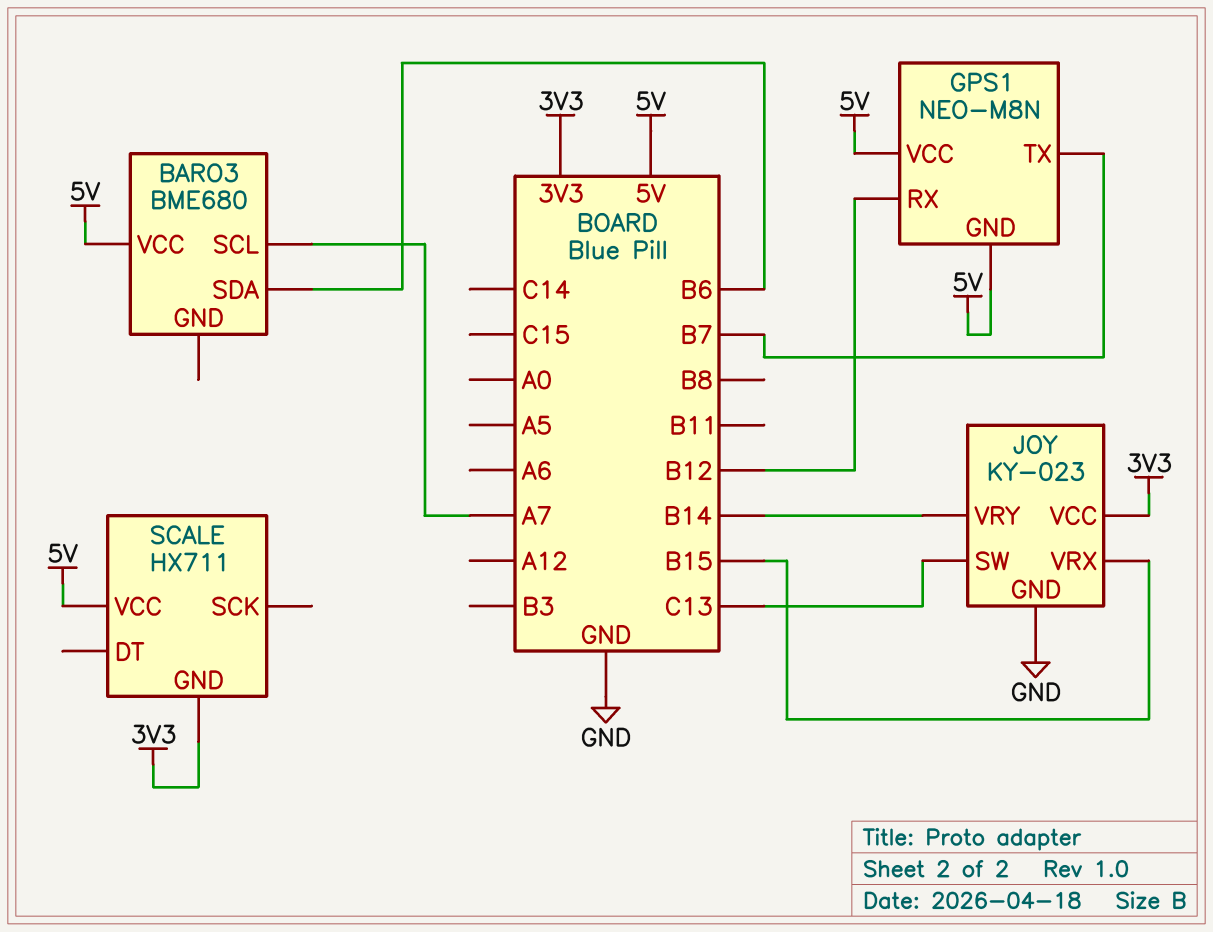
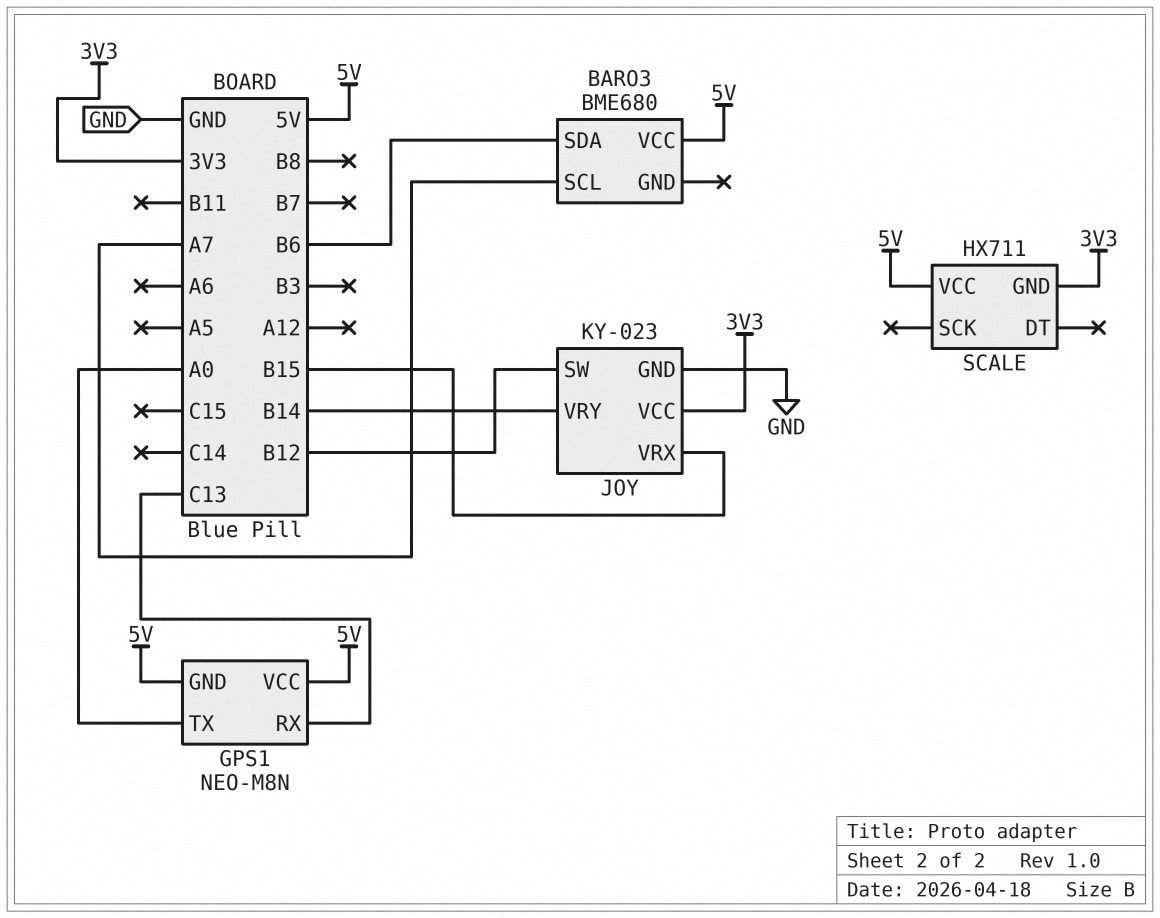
GPS1 pin RX: B12 -> C13
GPS1 pin TX: B7 -> A0
JOY pin SW: C13 -> B12

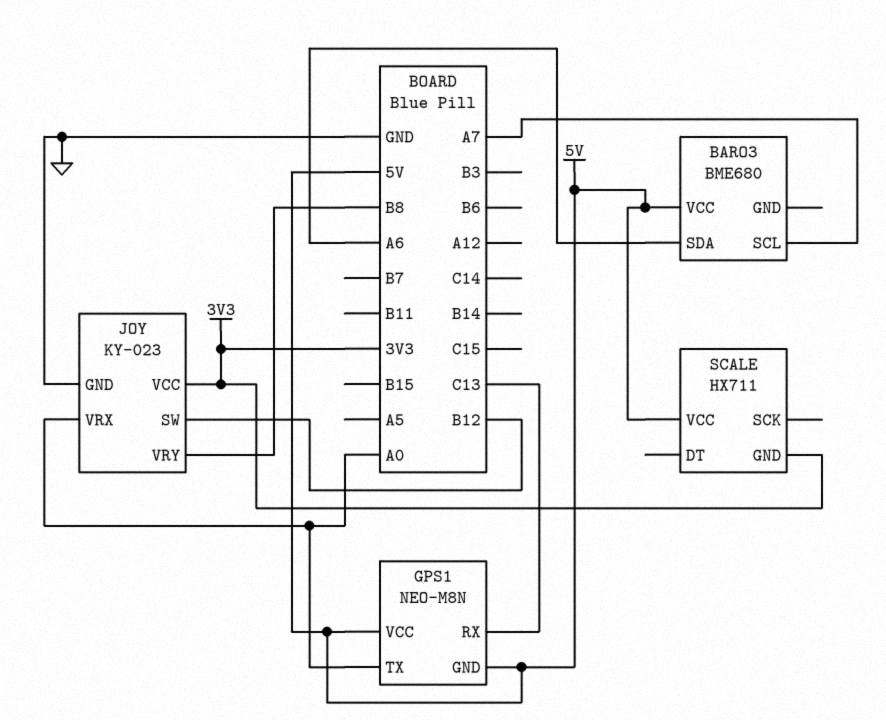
BARO3 pin SDA: B6 -> A6
JOY pin VRX: B15 -> A0
JOY pin VRY: B14 -> B8

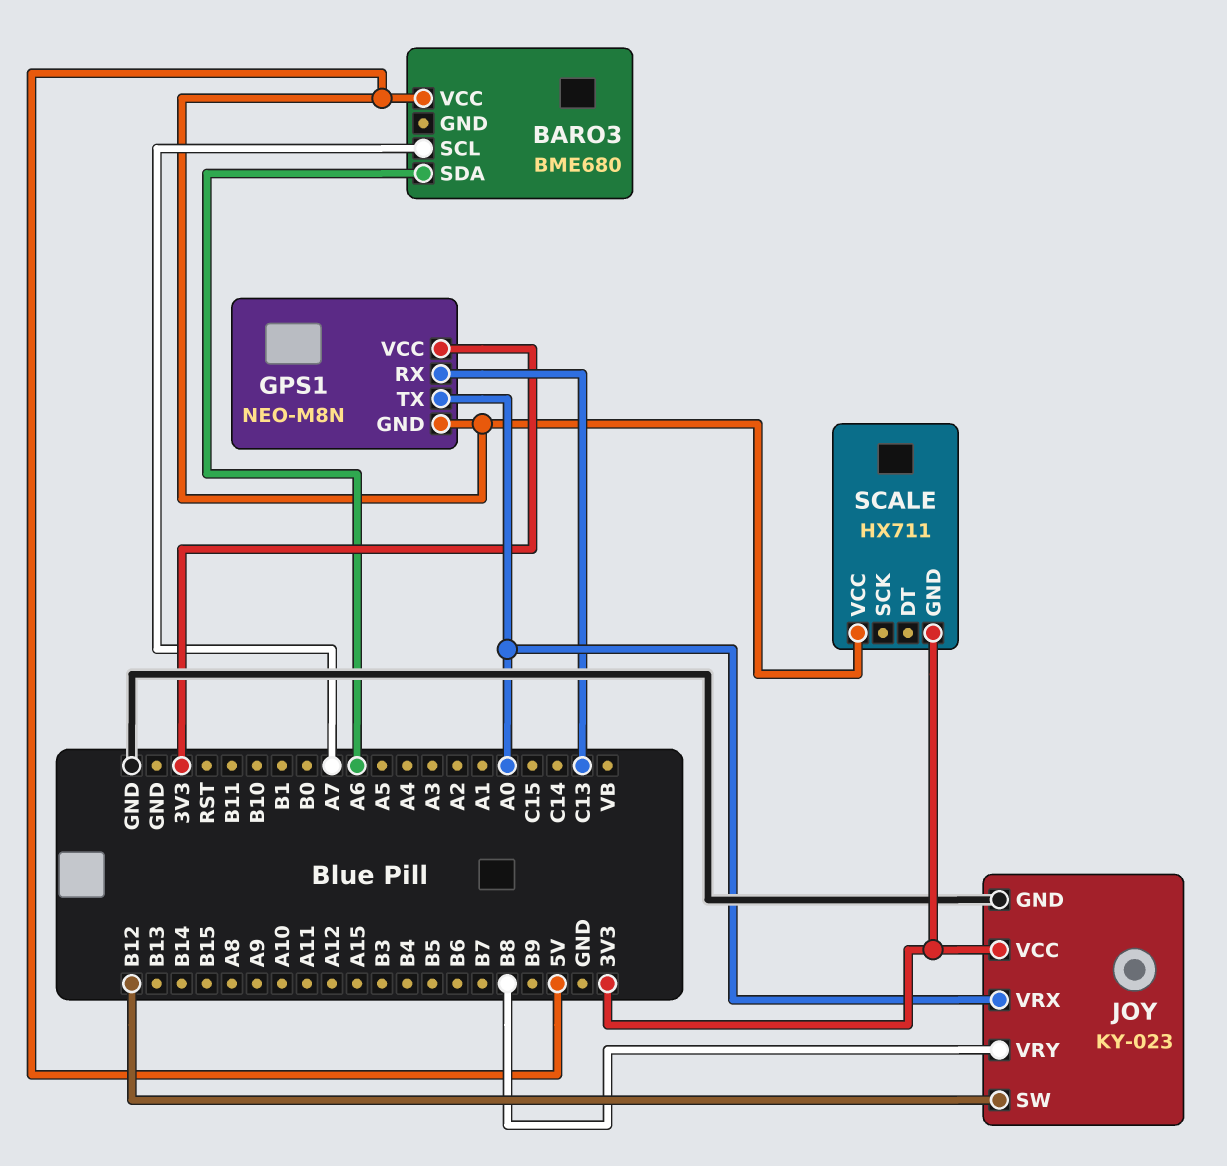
GPS1 pin VCC: 5V -> 3V3

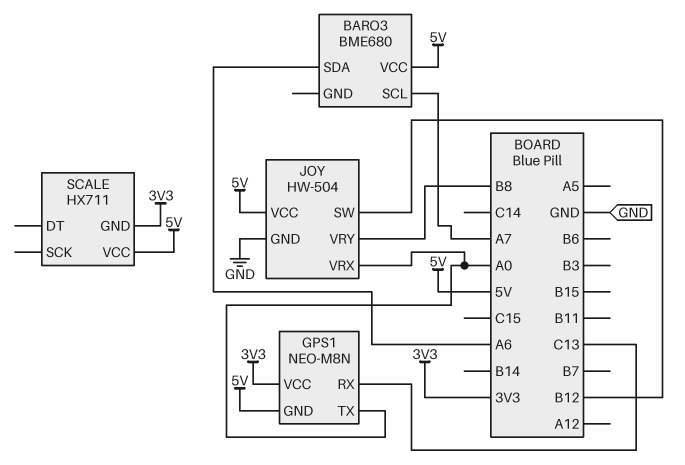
JOY: KY-023 -> HW-504
JOY pin VCC: 3V3 -> 5V

